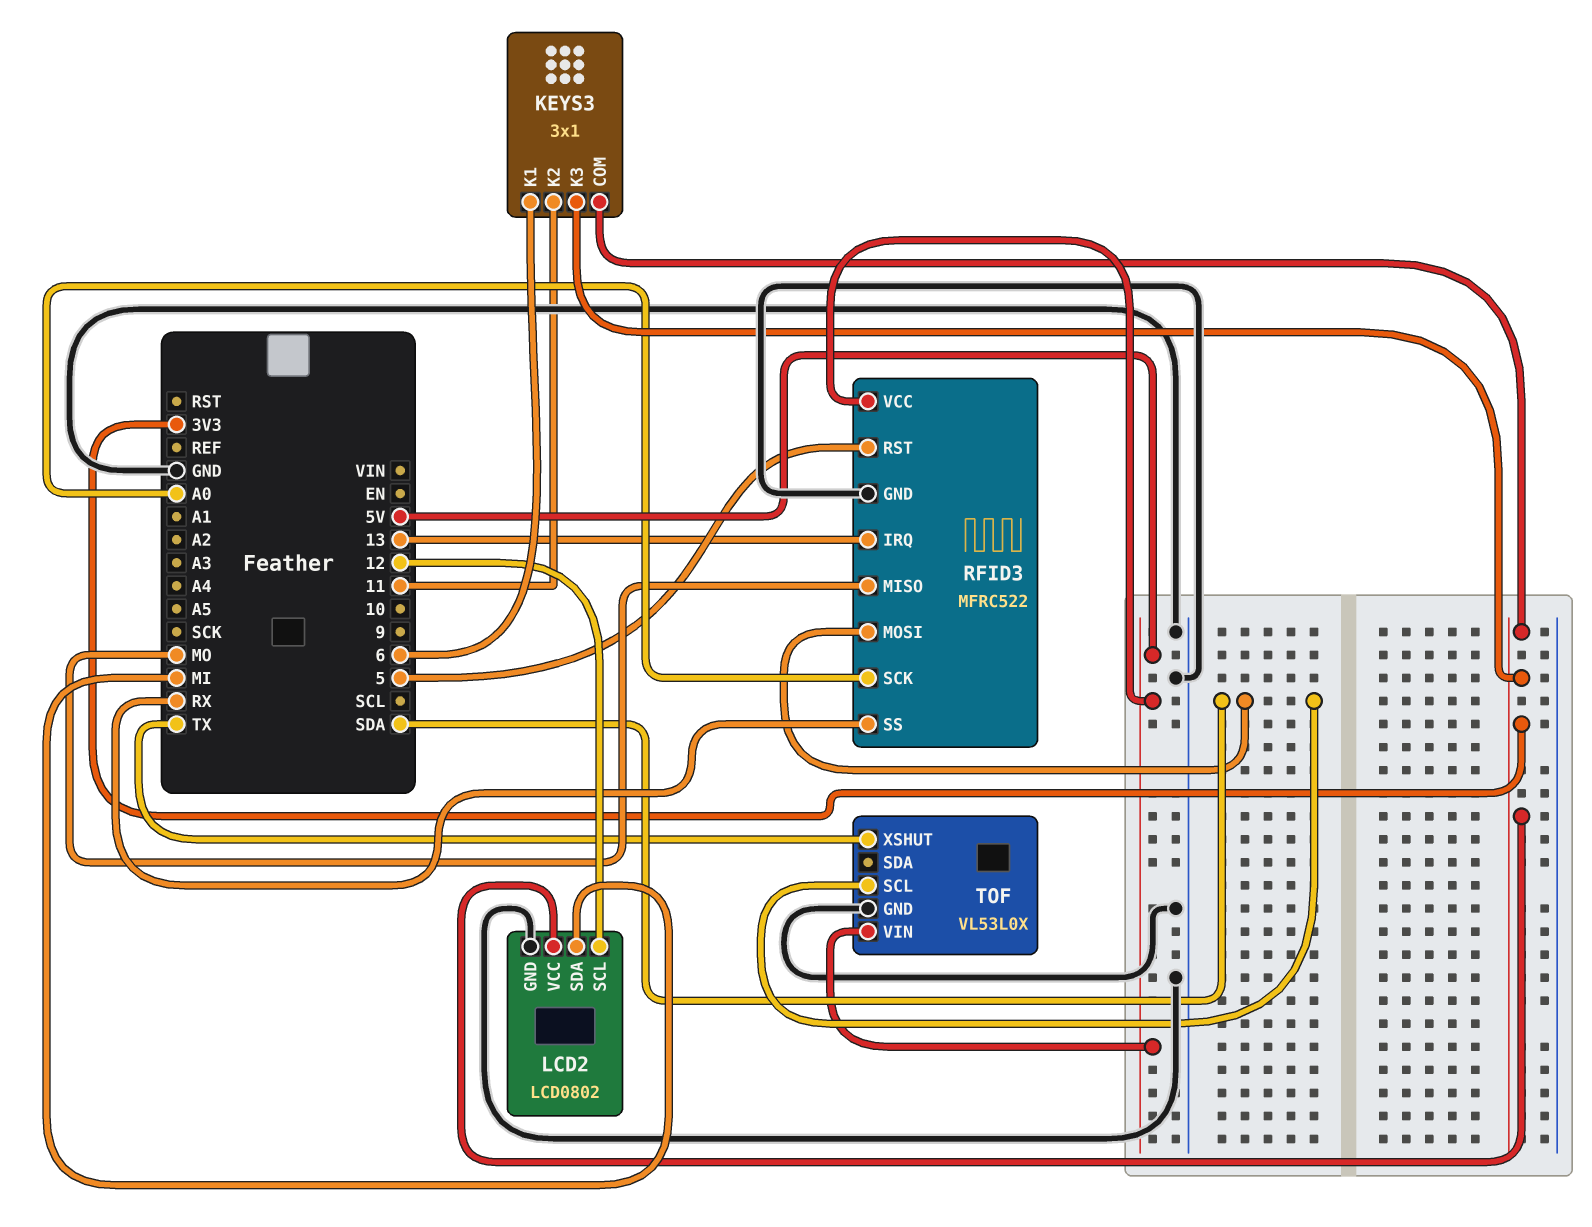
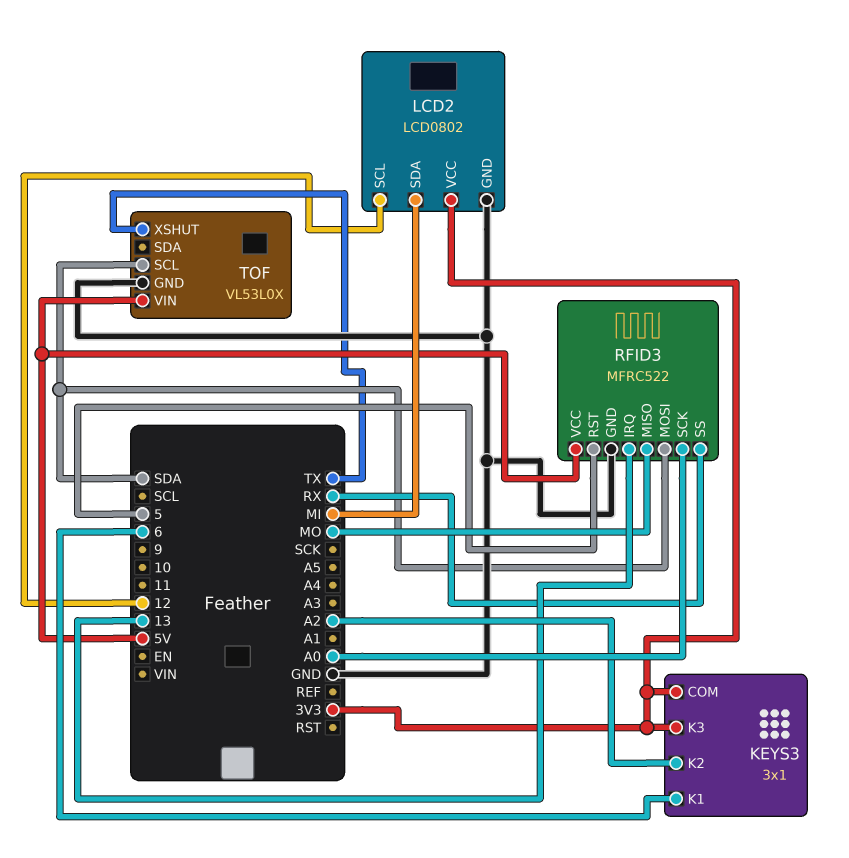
KEYS3 pin K2: 11 -> A2

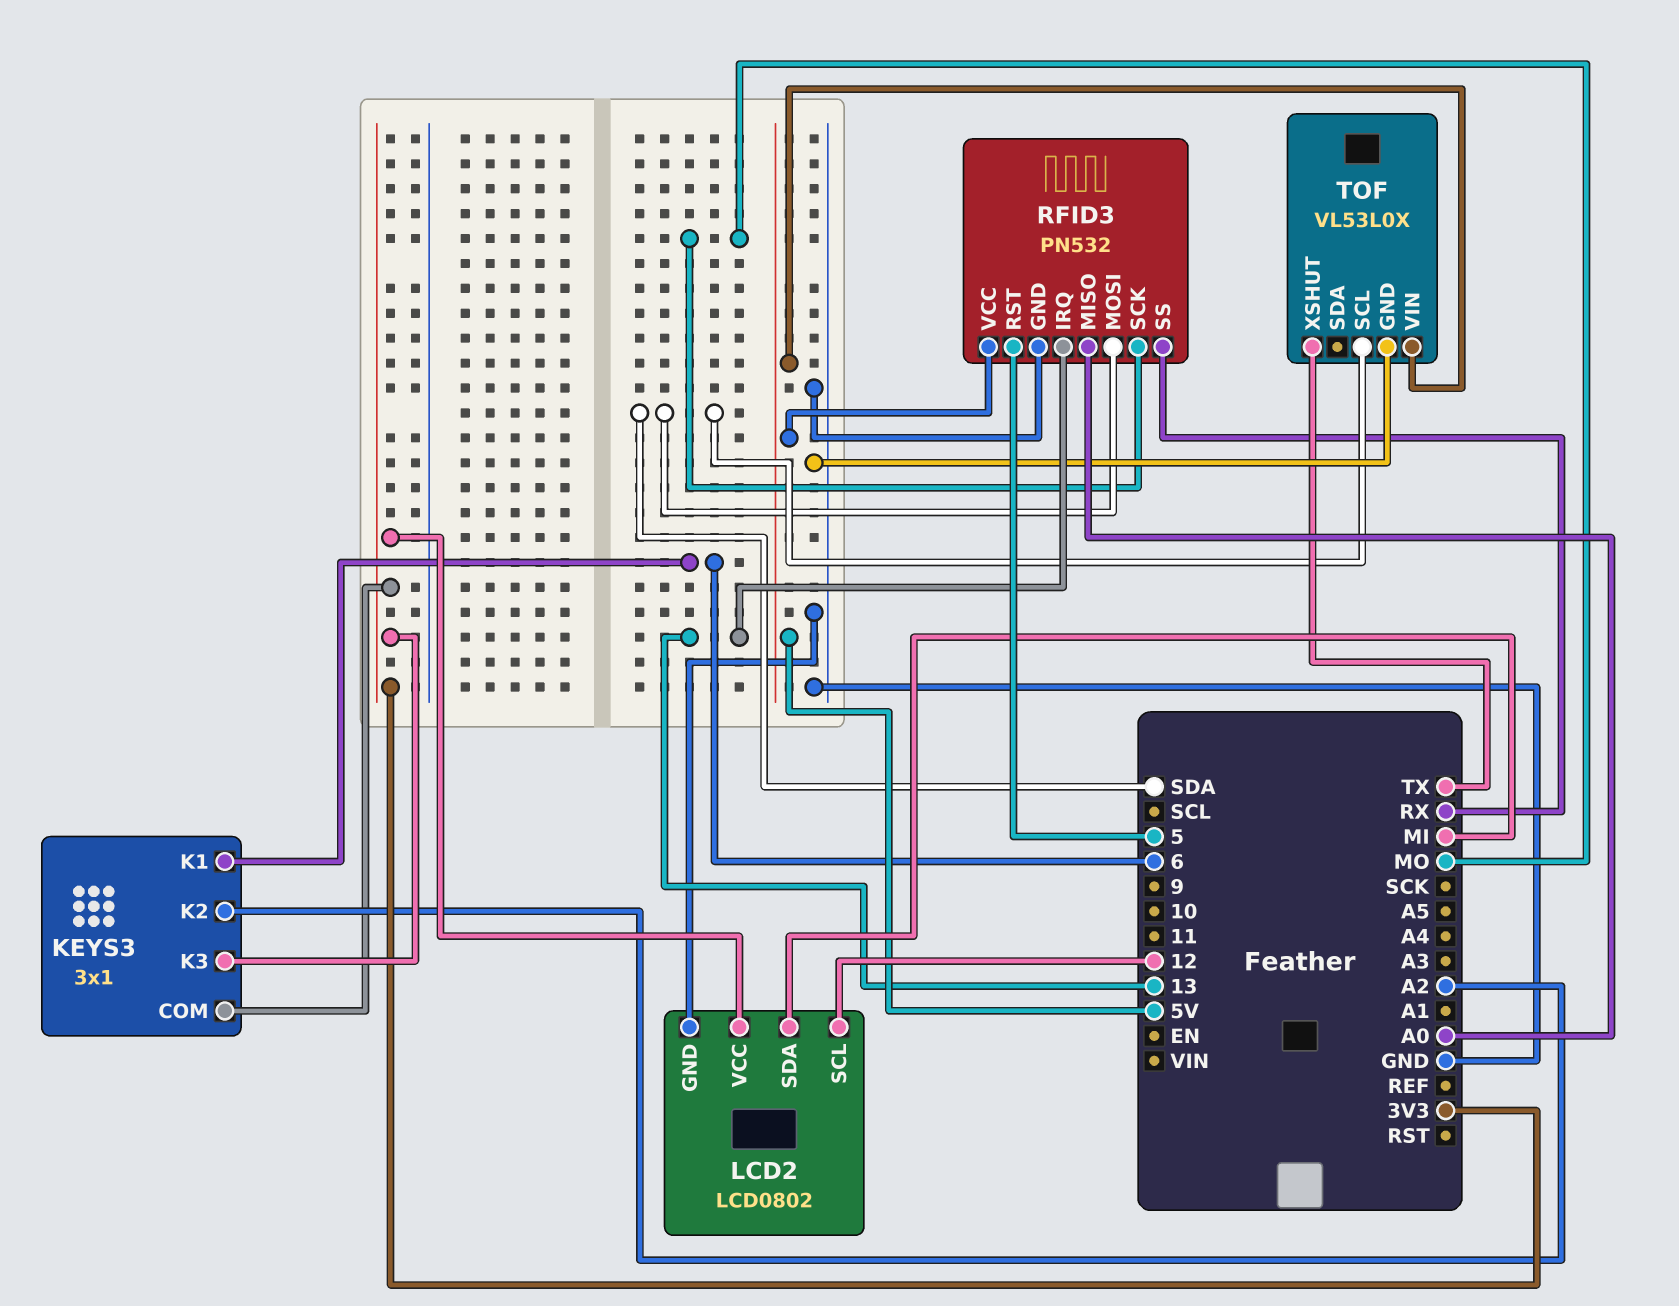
RFID3: MFRC522 -> PN532
RFID3 pin MISO: MO -> A0
RFID3 pin SCK: A0 -> MO

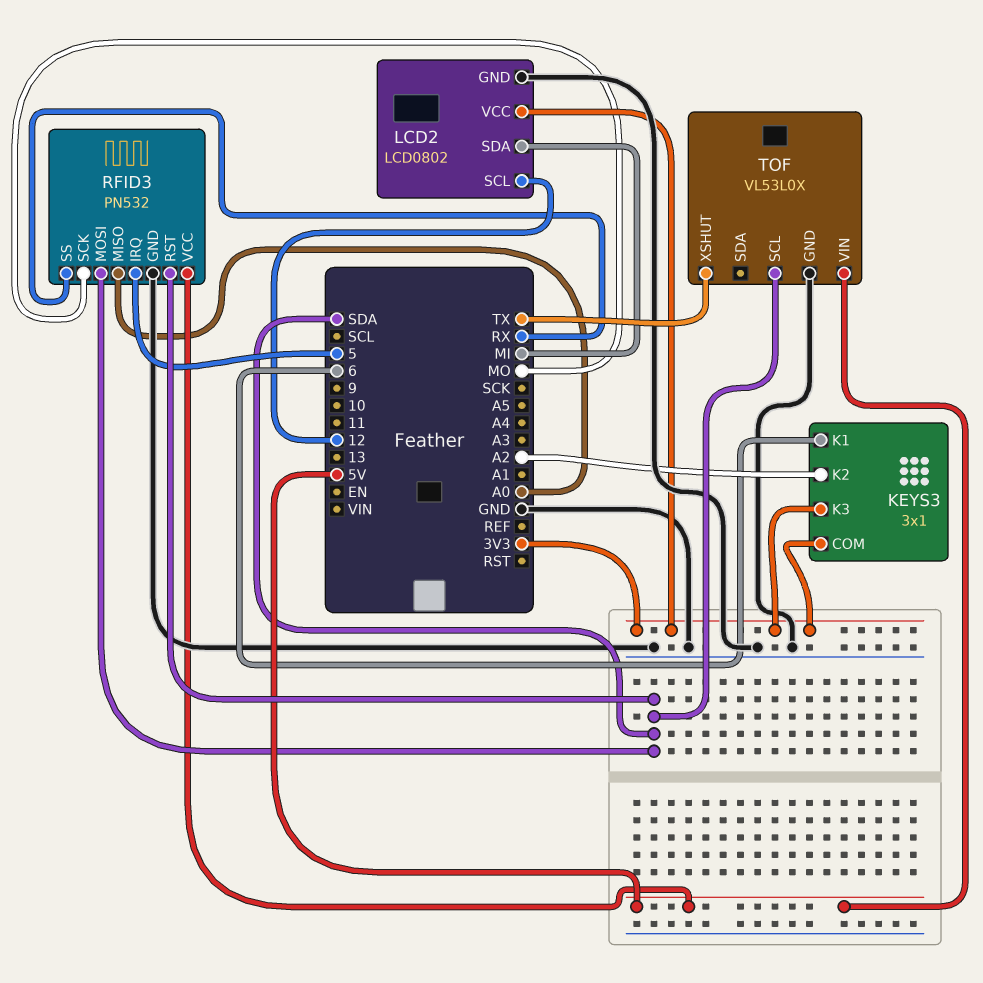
RFID3 pin IRQ: 13 -> 5
RFID3 pin RST: 5 -> SDA

